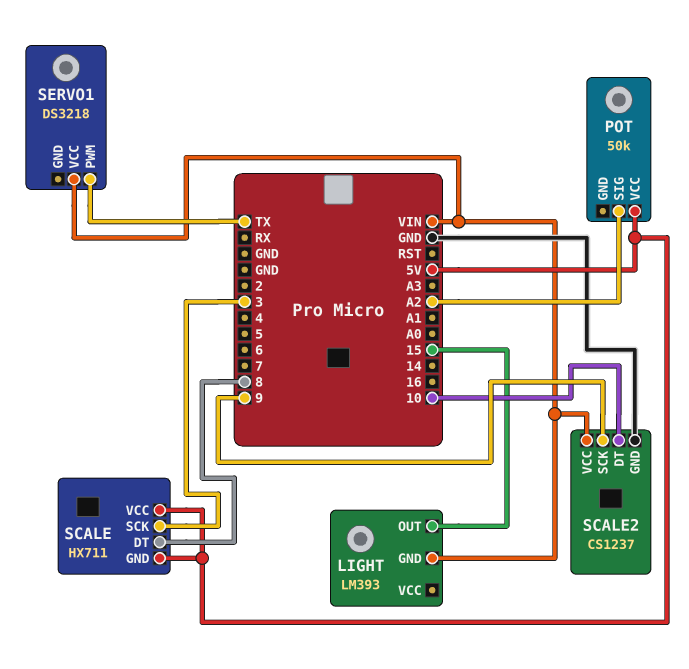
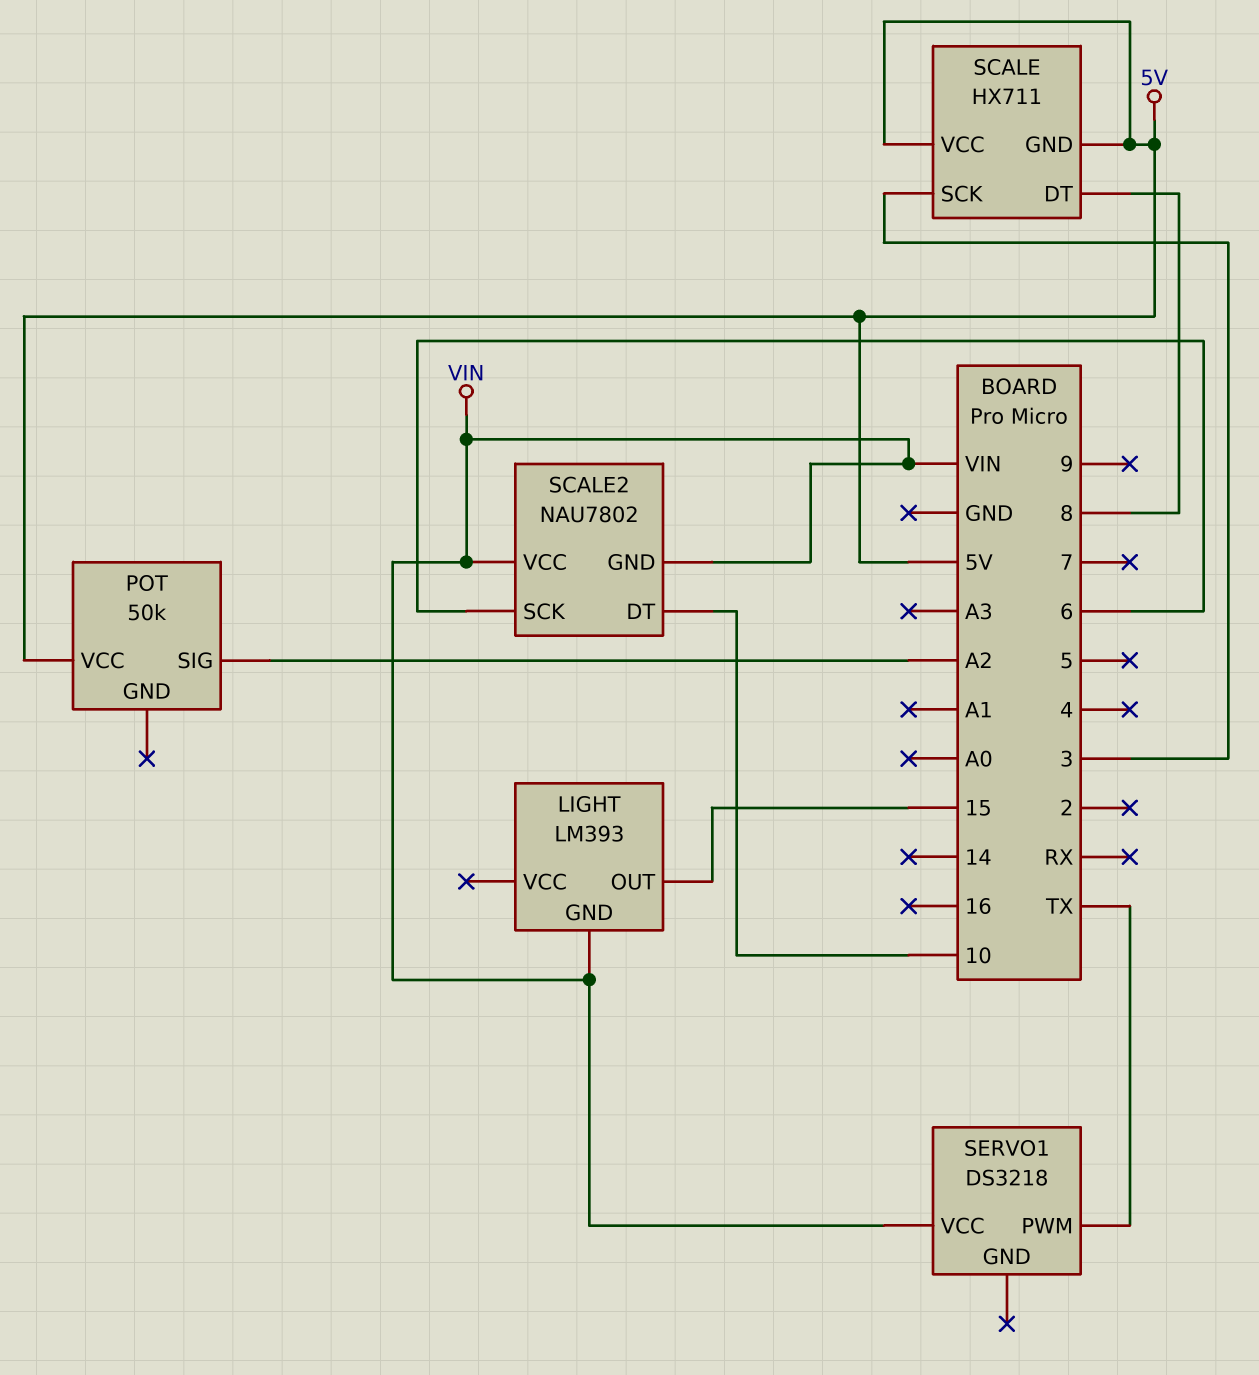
SCALE2: CS1237 -> NAU7802
SCALE2 pin GND: GND -> VIN
SCALE2 pin SCK: 9 -> 6

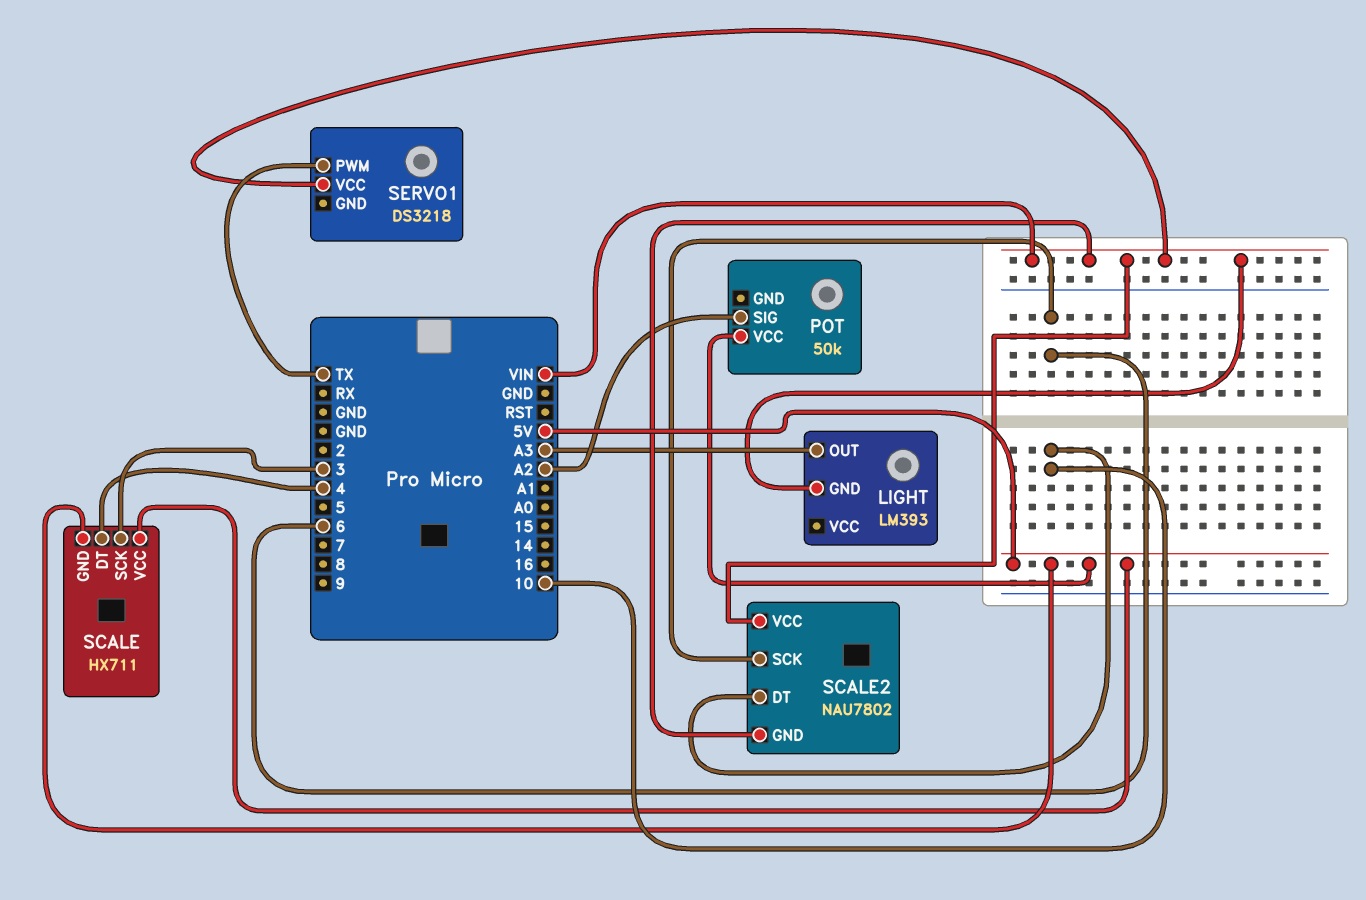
LIGHT pin OUT: 15 -> A3
SCALE pin DT: 8 -> 4

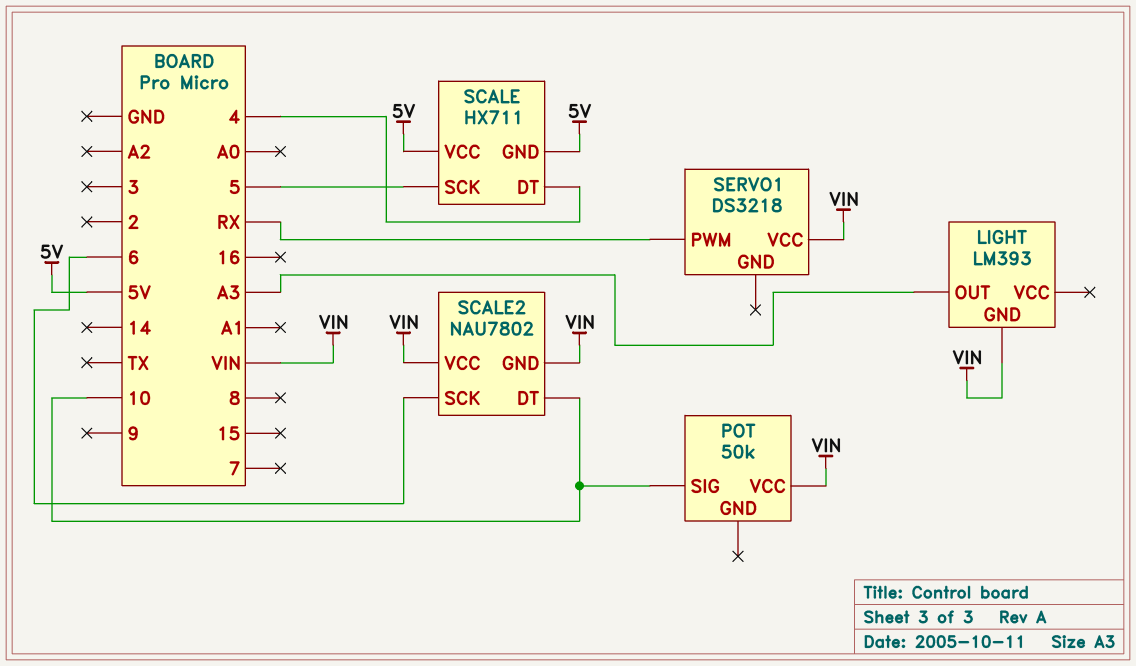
POT pin SIG: A2 -> 10
POT pin VCC: 5V -> VIN
SCALE pin SCK: 3 -> 5
SERVO1 pin PWM: TX -> RX

